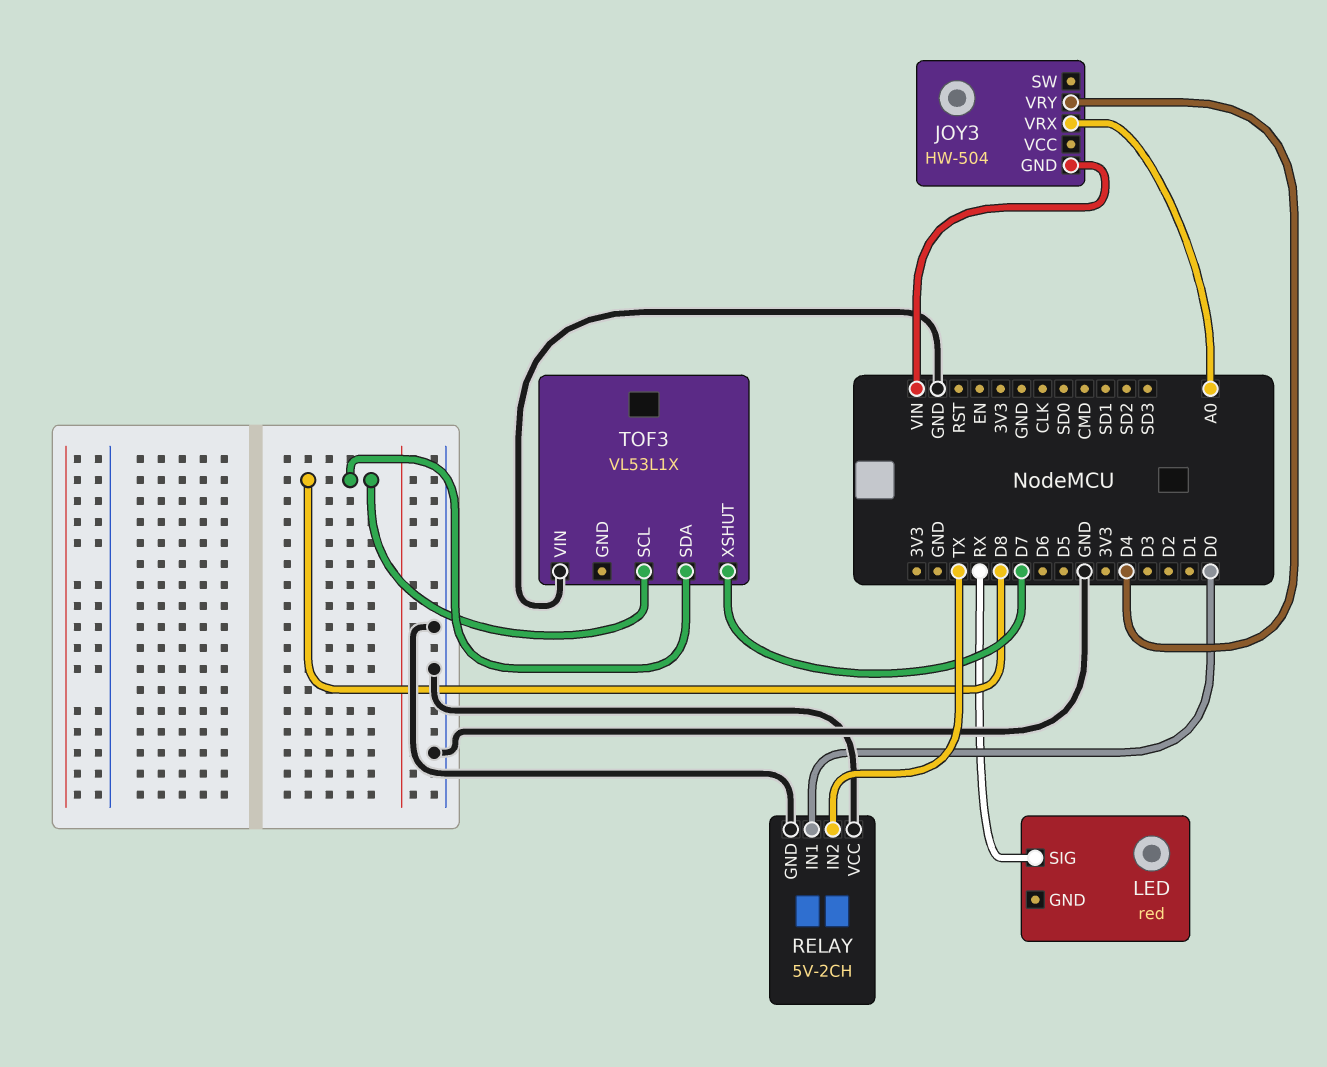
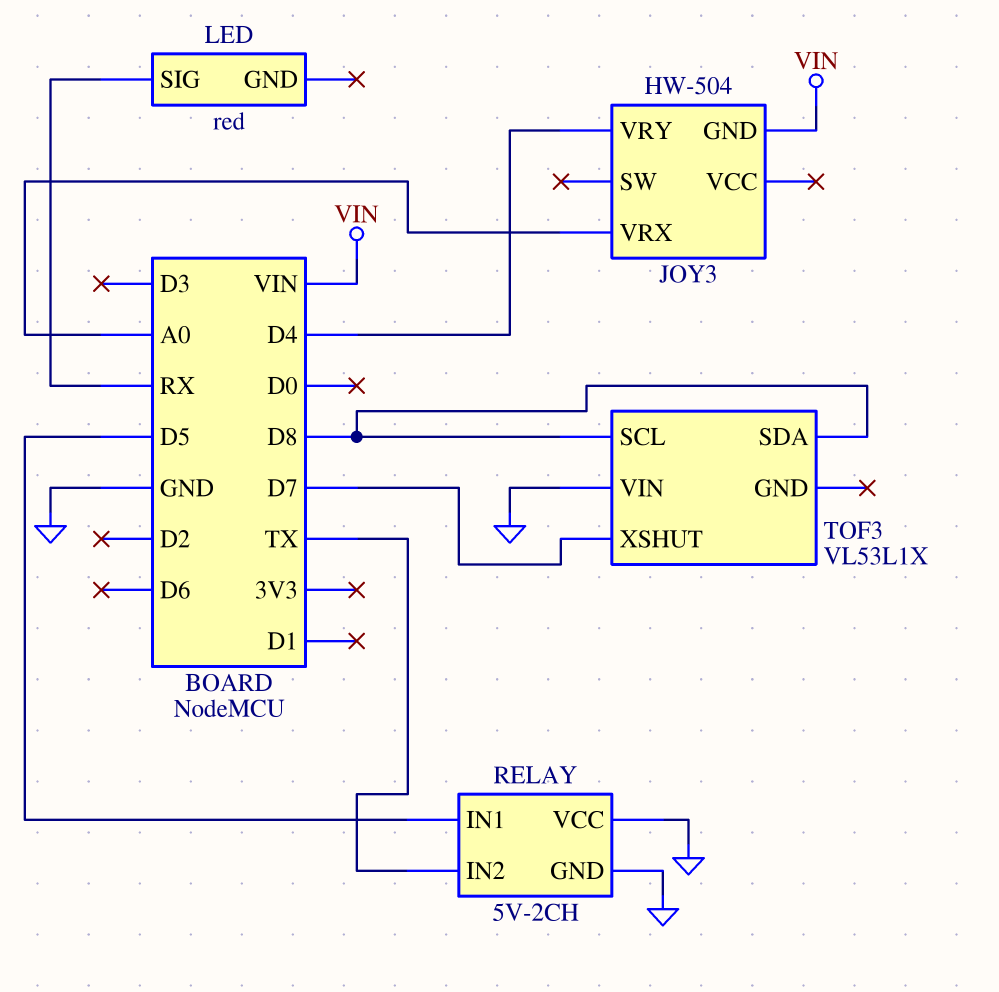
RELAY pin IN1: D0 -> D5

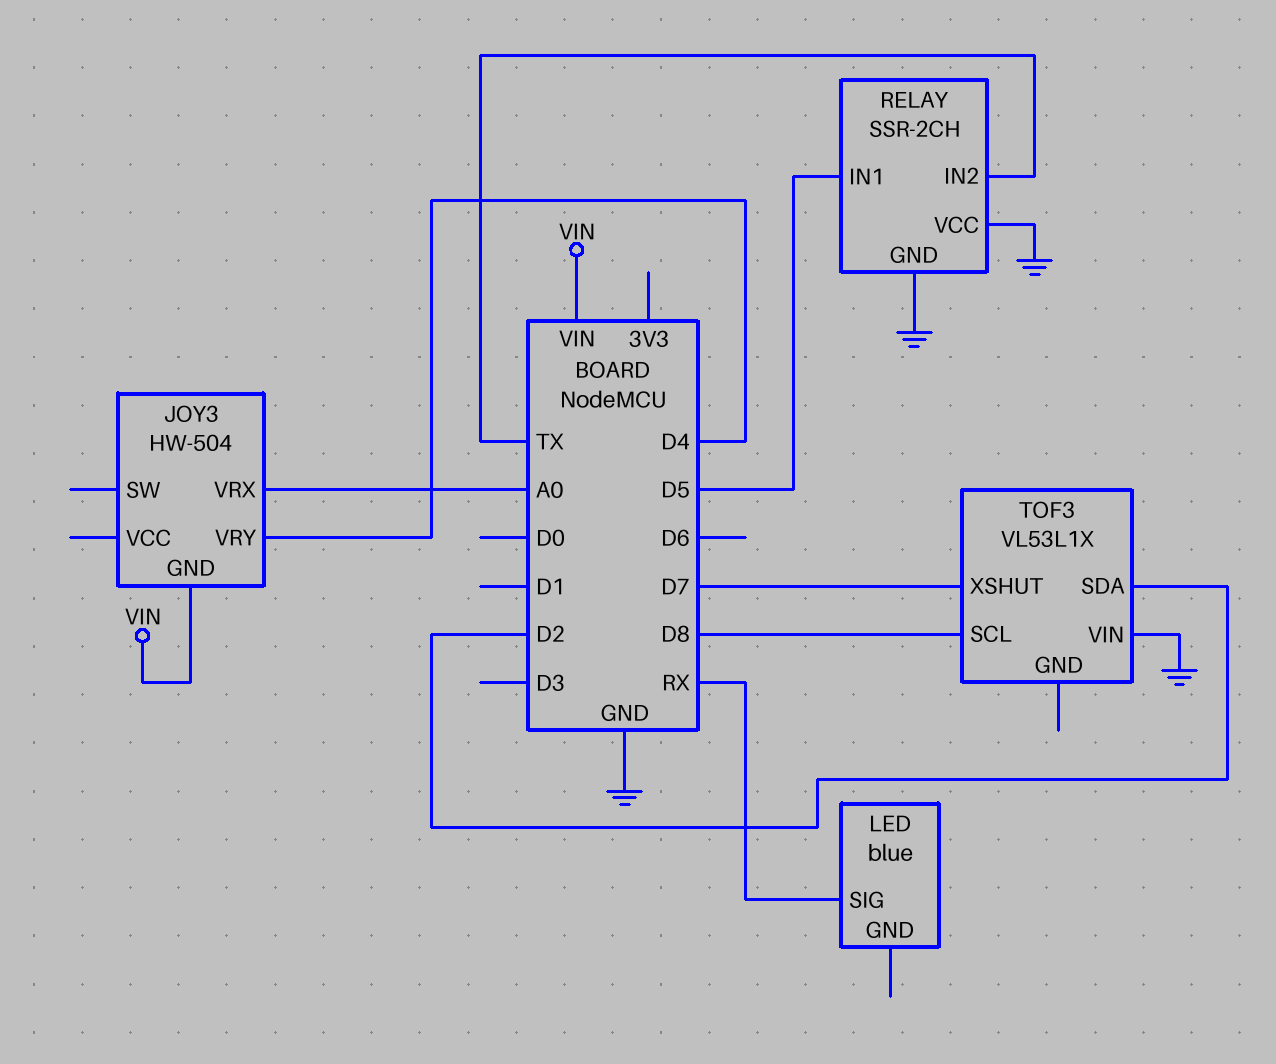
LED: red -> blue
RELAY: 5V-2CH -> SSR-2CH
TOF3 pin SDA: D8 -> D2

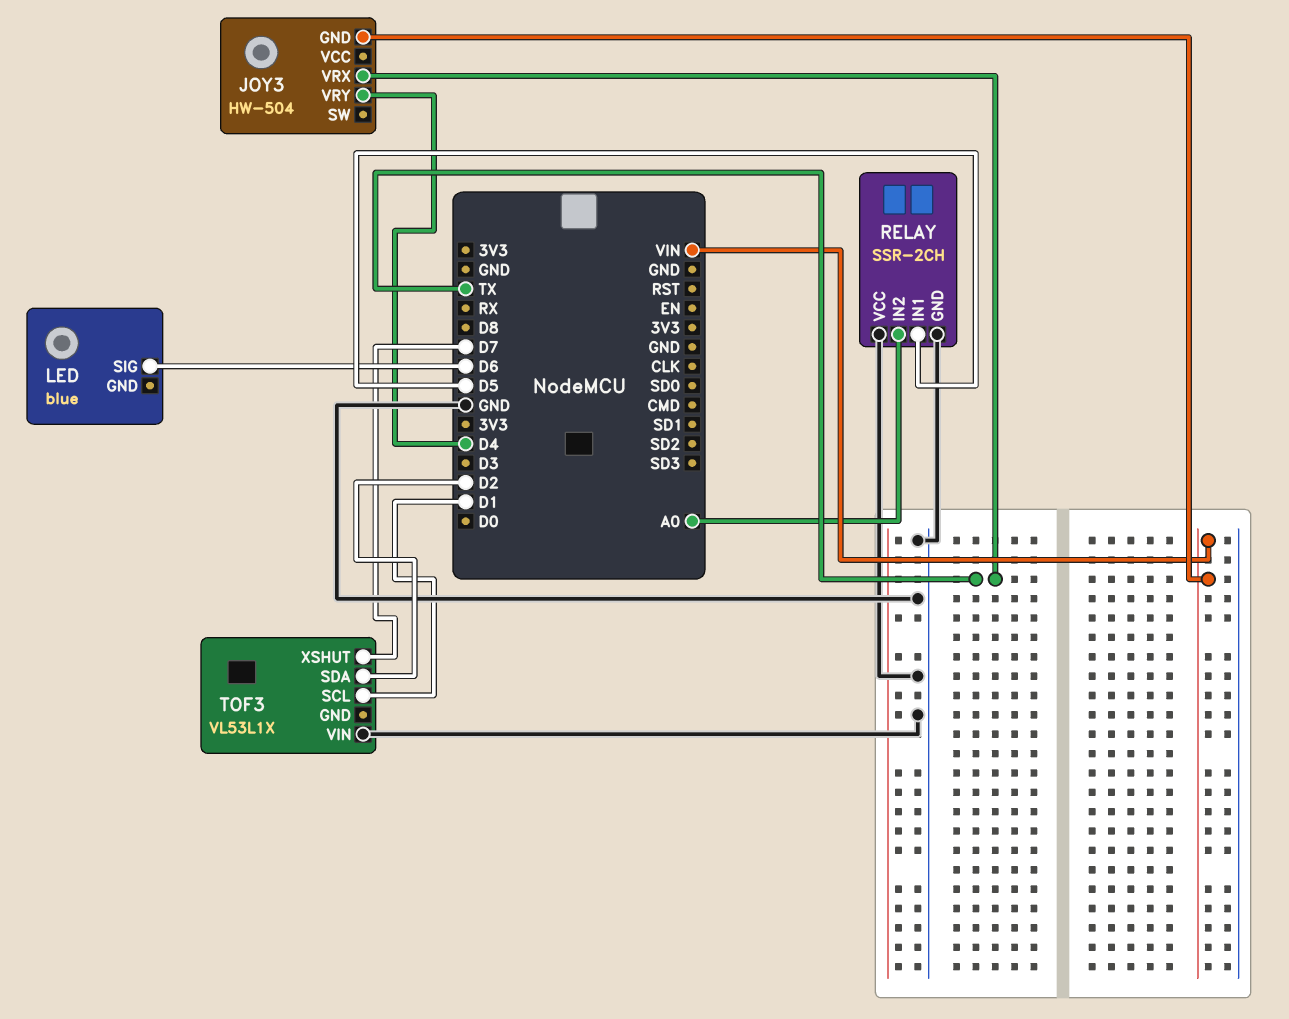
JOY3 pin VRX: A0 -> TX
LED pin SIG: RX -> D6
RELAY pin IN2: TX -> A0
TOF3 pin SCL: D8 -> D1

